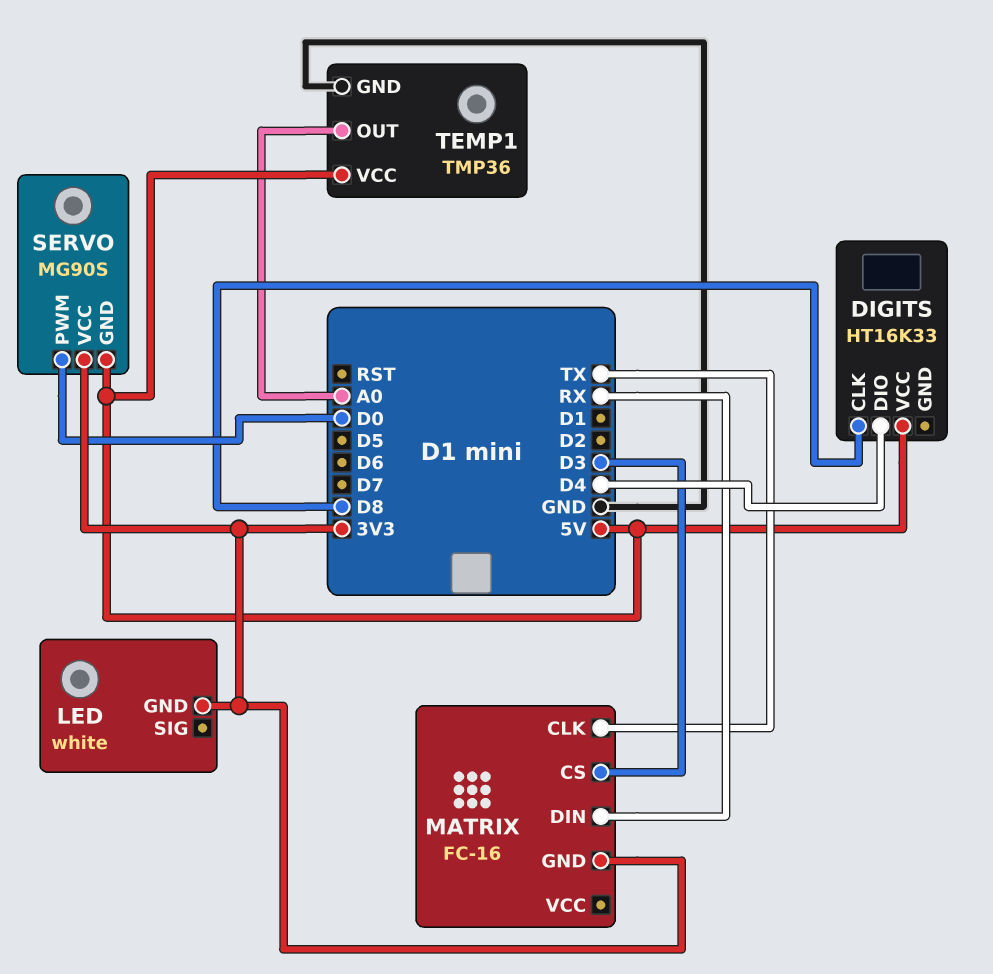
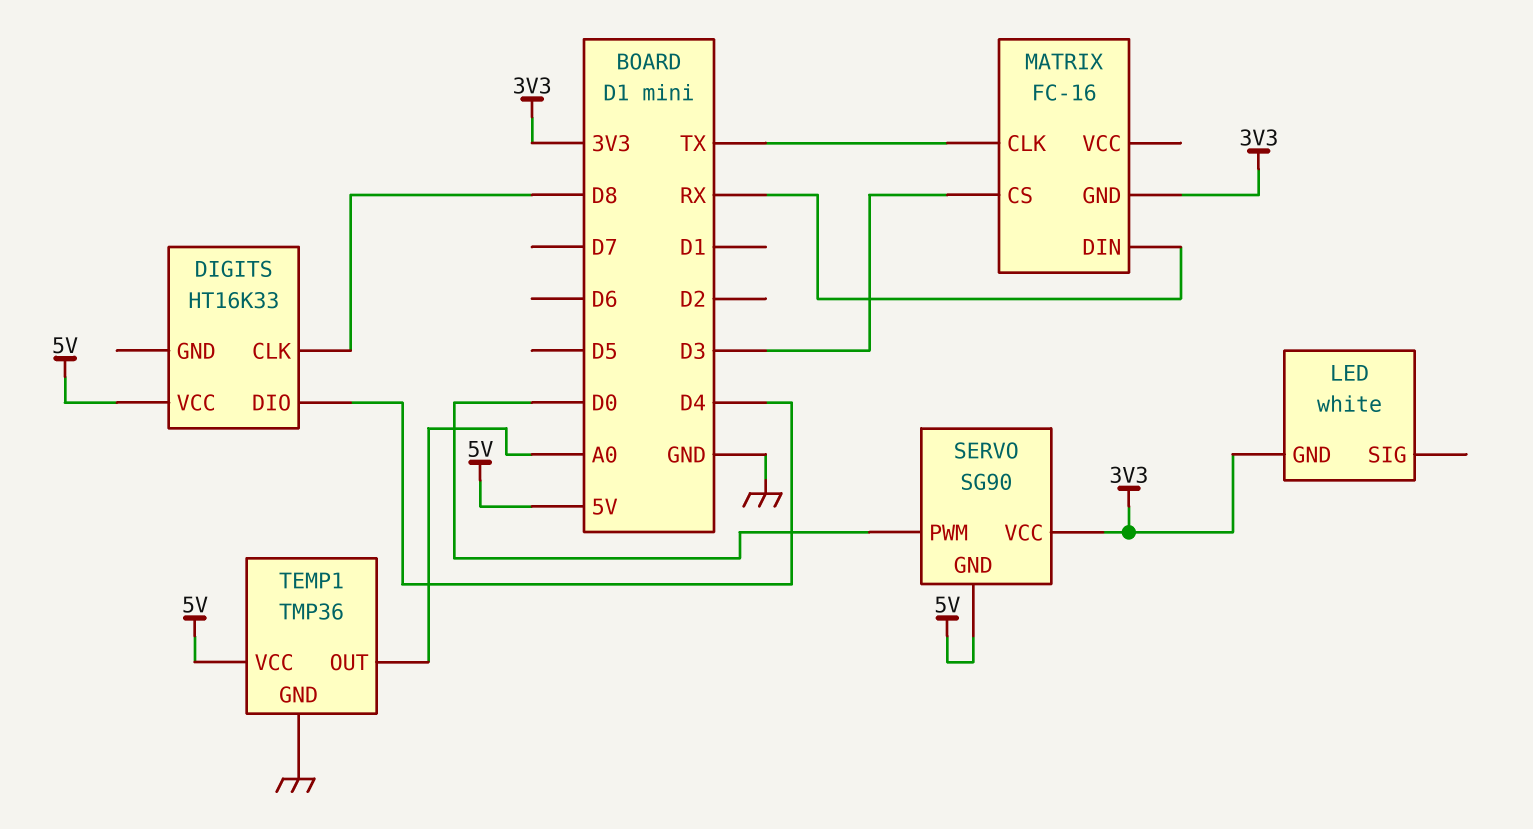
SERVO: MG90S -> SG90

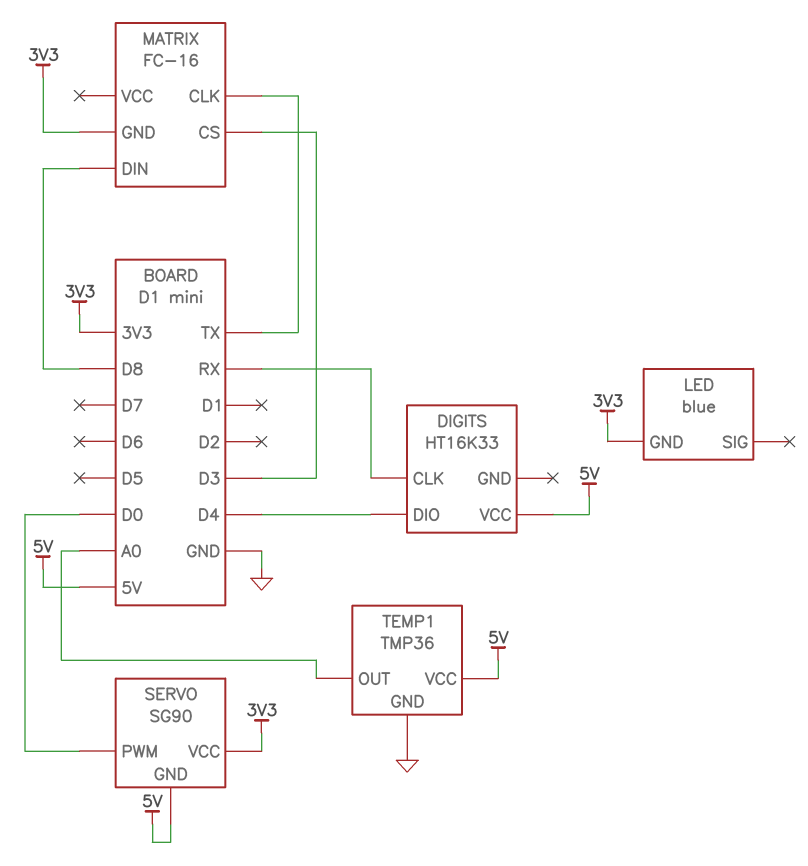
DIGITS pin CLK: D8 -> RX
LED: white -> blue
MATRIX pin DIN: RX -> D8

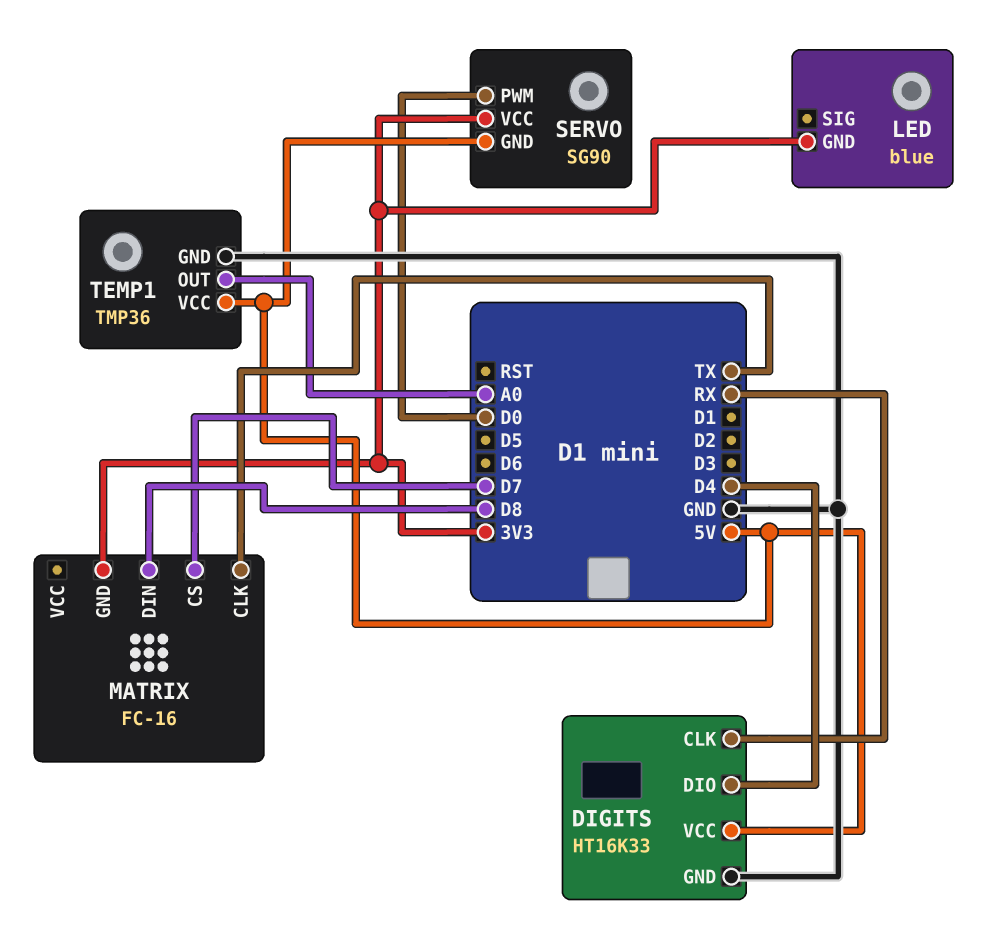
DIGITS pin GND: none -> GND
MATRIX pin CS: D3 -> D7

